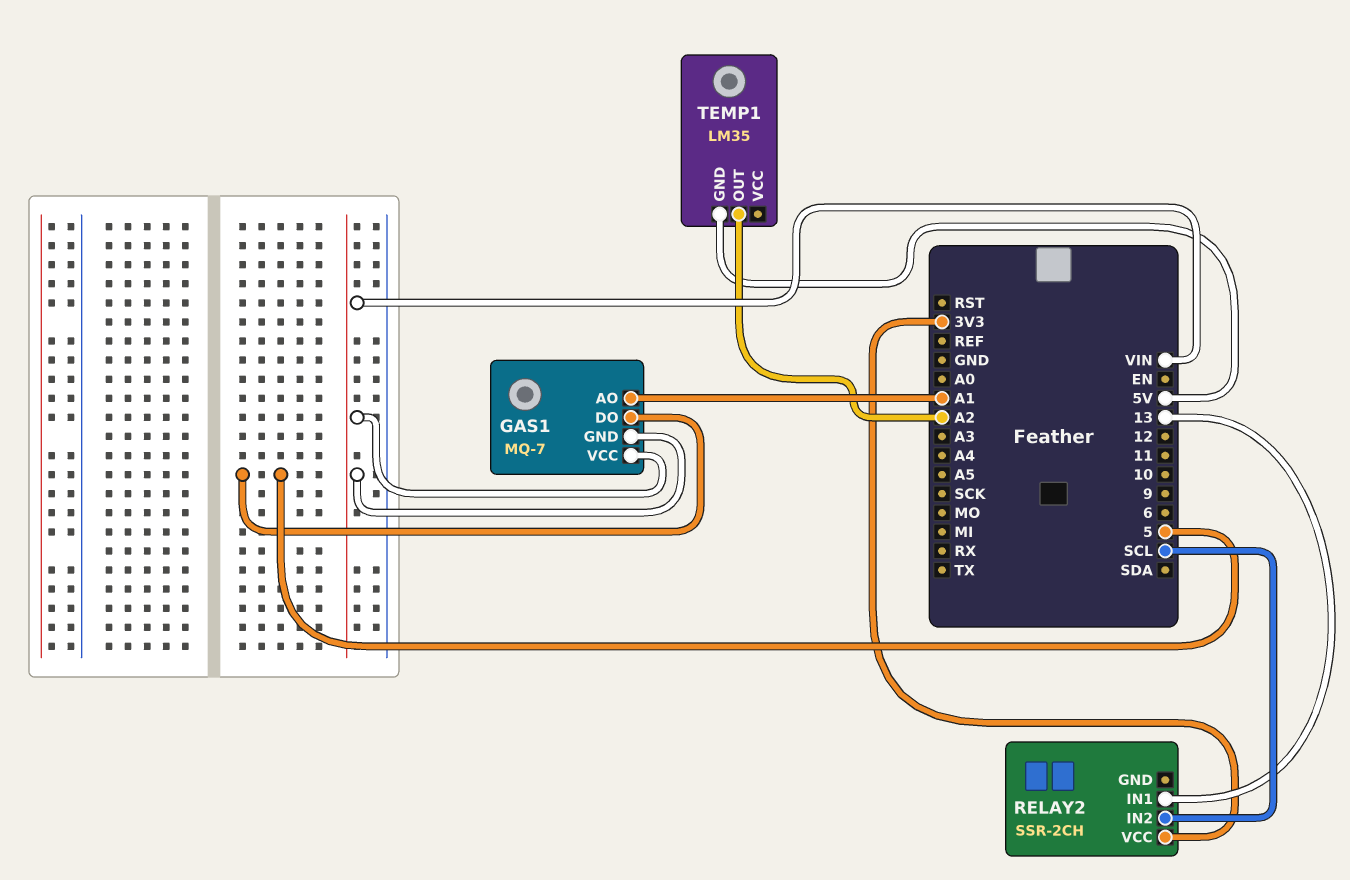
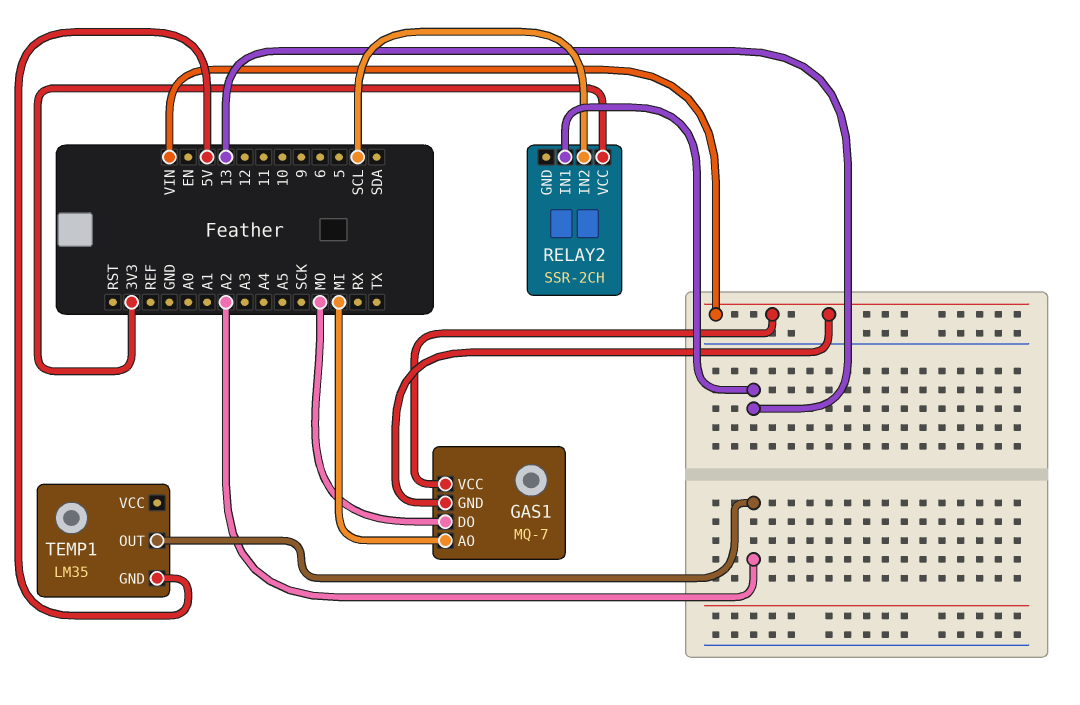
GAS1 pin AO: A1 -> MI
GAS1 pin DO: 5 -> MO

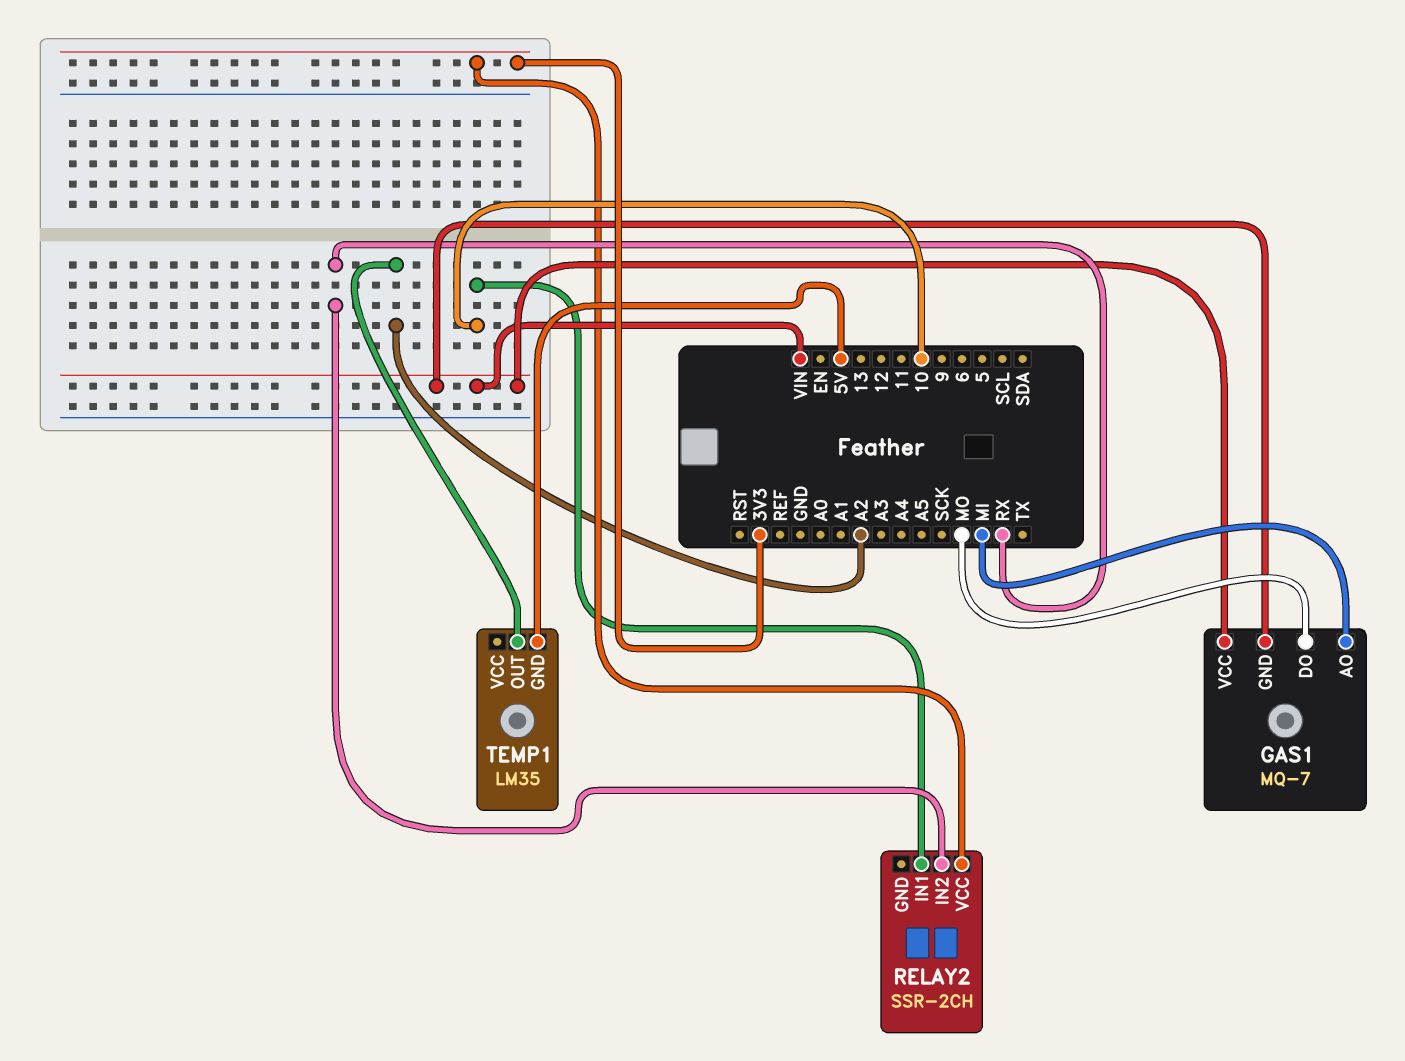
RELAY2 pin IN1: 13 -> 10
RELAY2 pin IN2: SCL -> RX

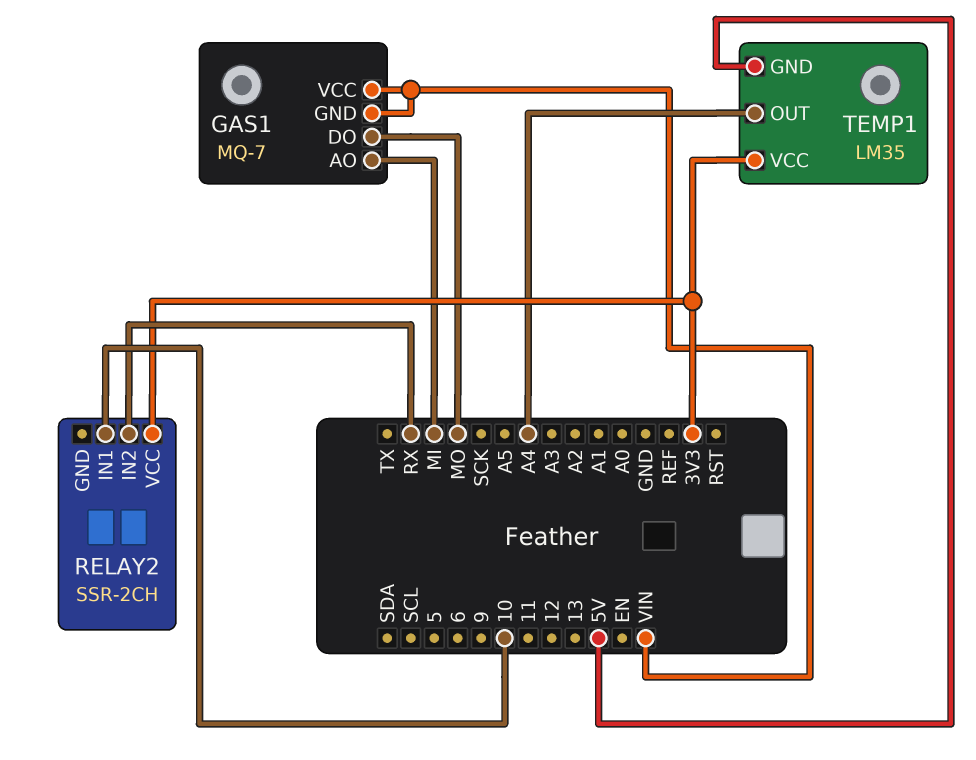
TEMP1 pin OUT: A2 -> A4
TEMP1 pin VCC: none -> 3V3

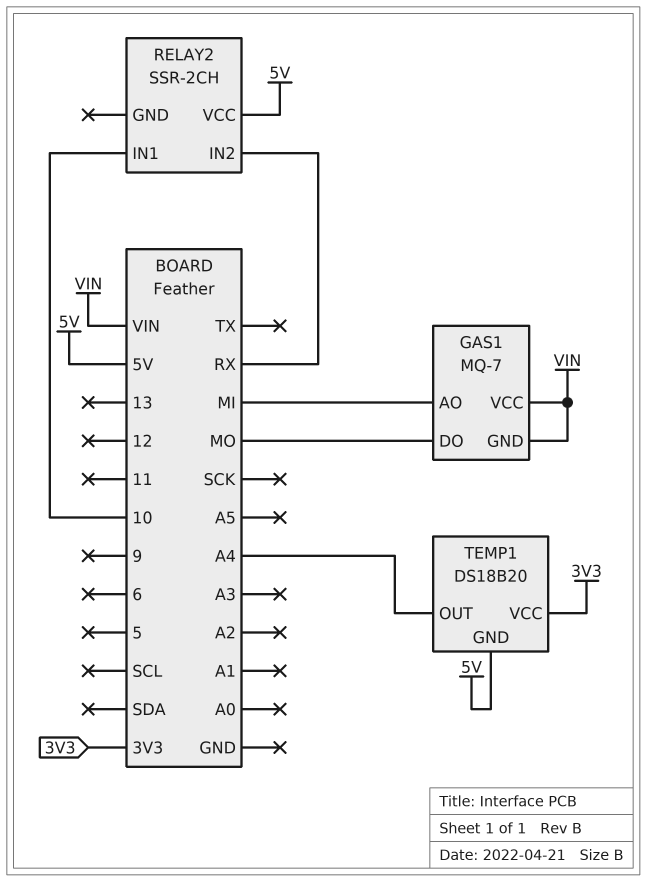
RELAY2 pin VCC: 3V3 -> 5V
TEMP1: LM35 -> DS18B20

